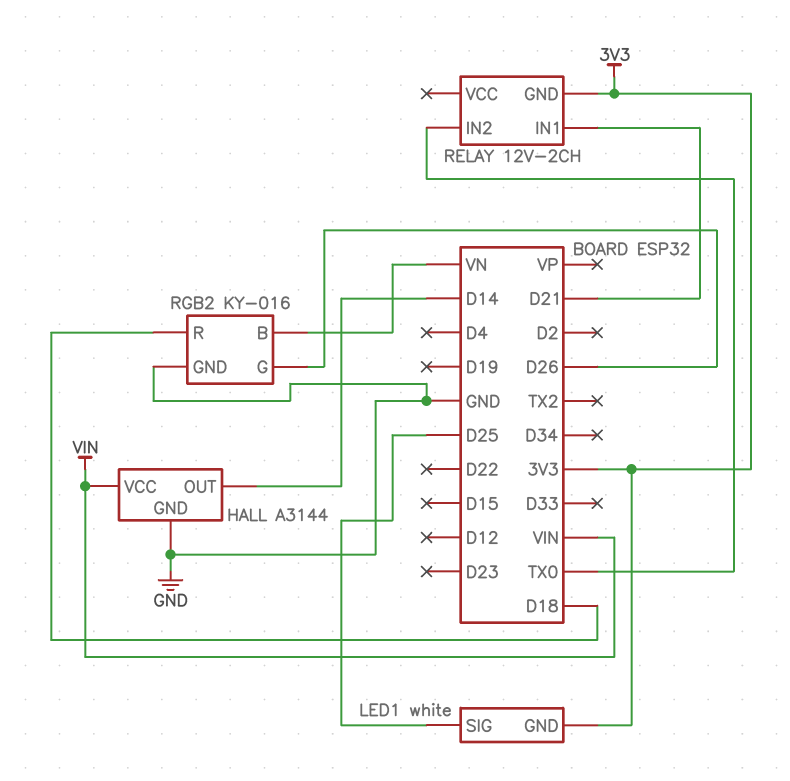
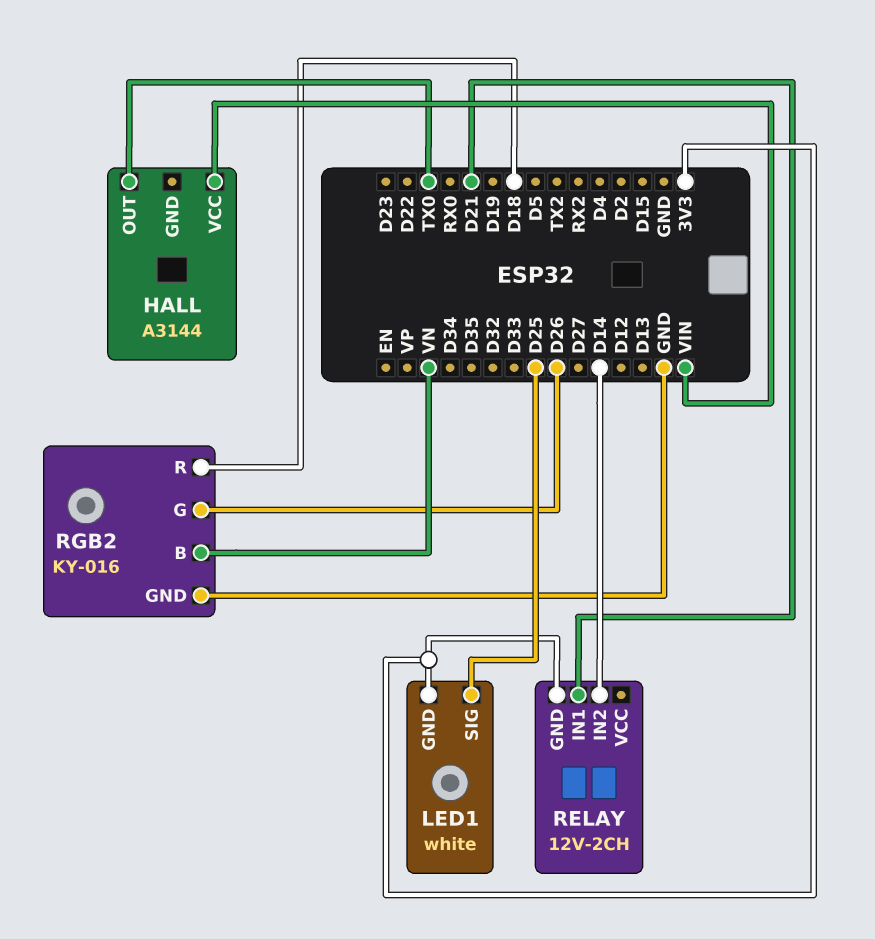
HALL pin GND: GND -> none
HALL pin OUT: D14 -> TX0
RELAY pin IN2: TX0 -> D14

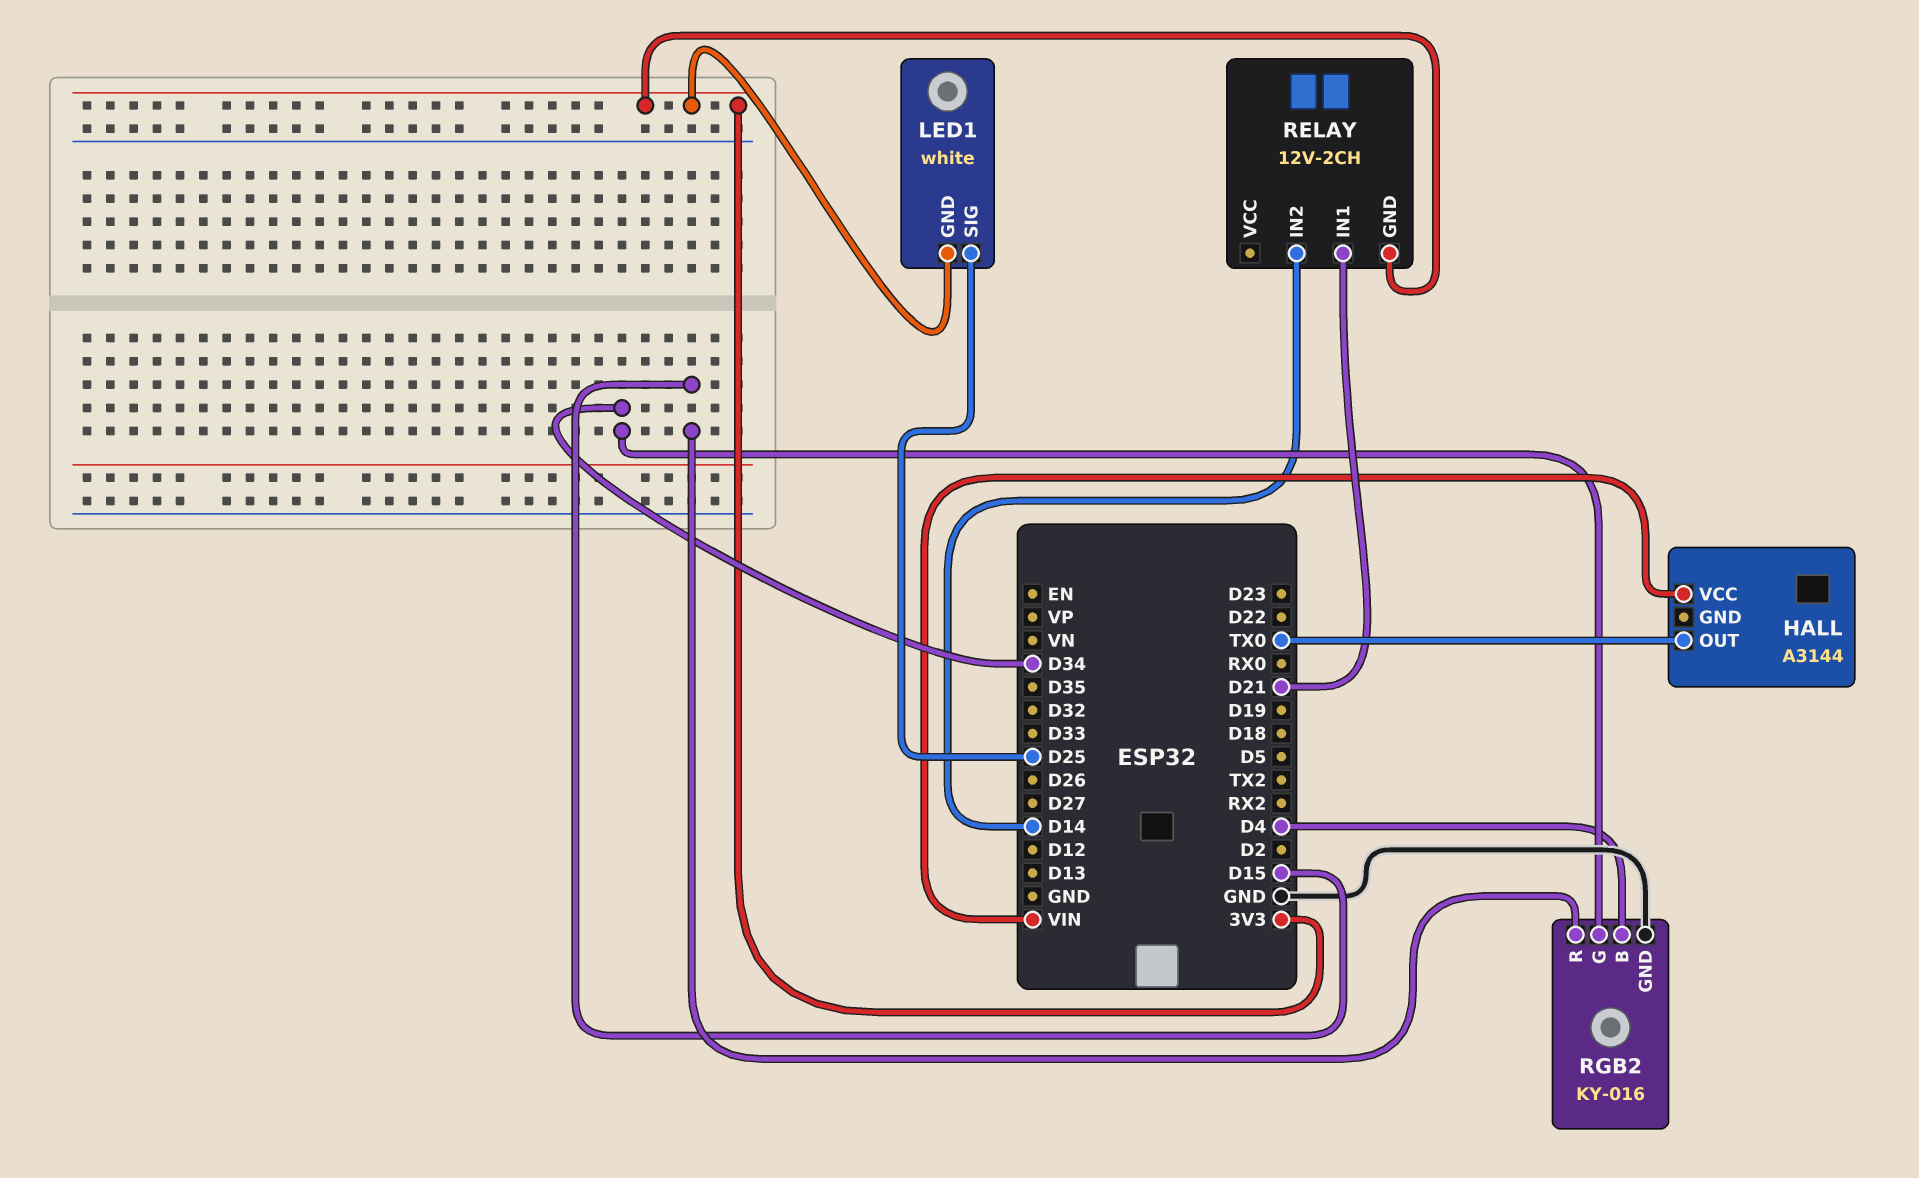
RGB2 pin B: VN -> D4
RGB2 pin G: D26 -> D34
RGB2 pin R: D18 -> D15

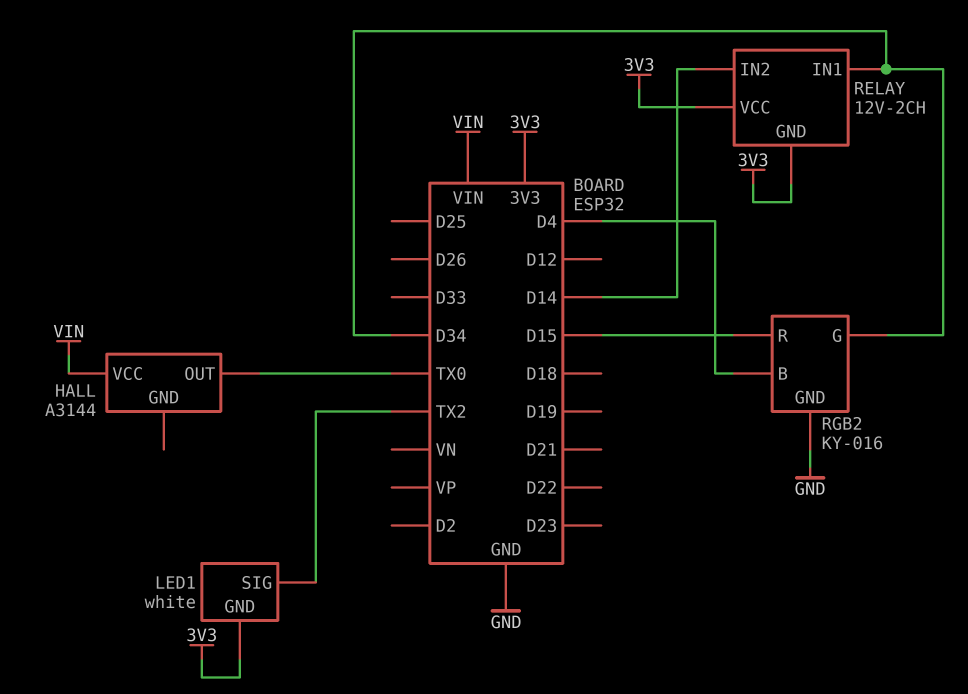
LED1 pin SIG: D25 -> TX2
RELAY pin IN1: D21 -> D34
RELAY pin VCC: none -> 3V3

